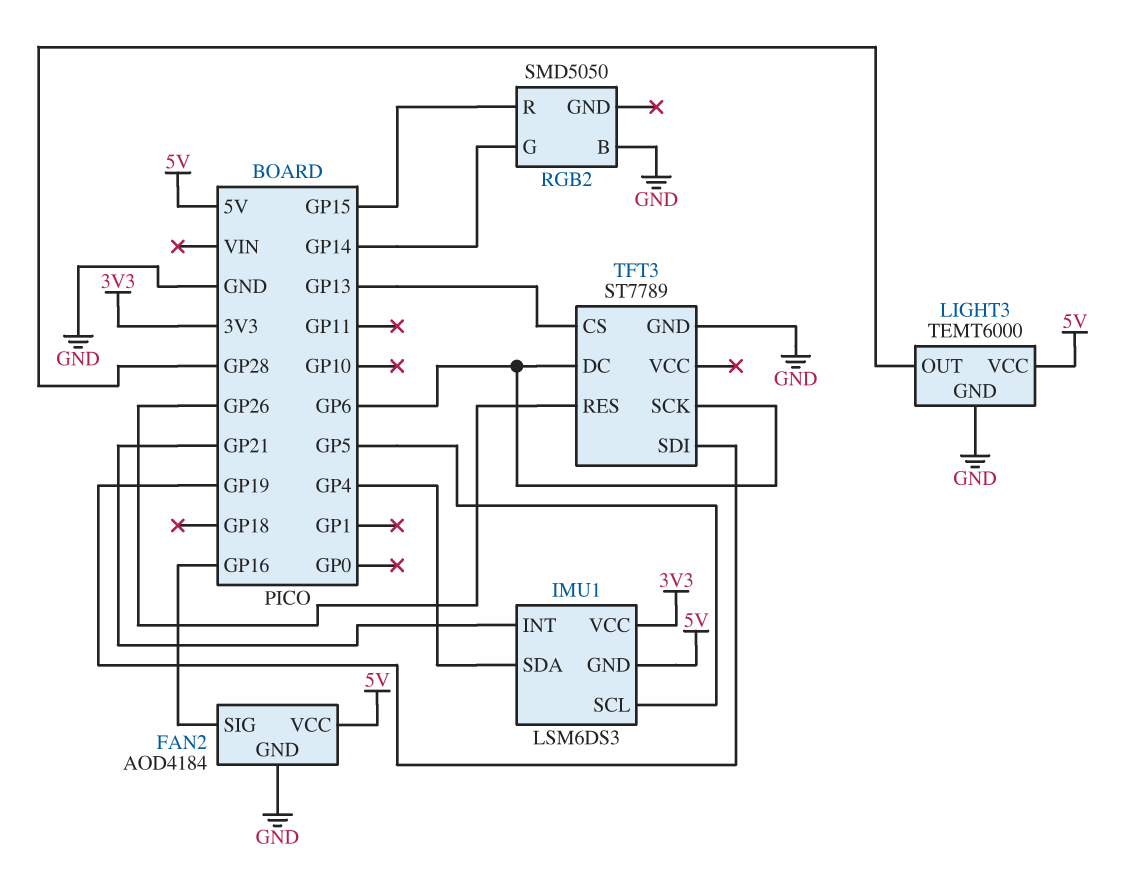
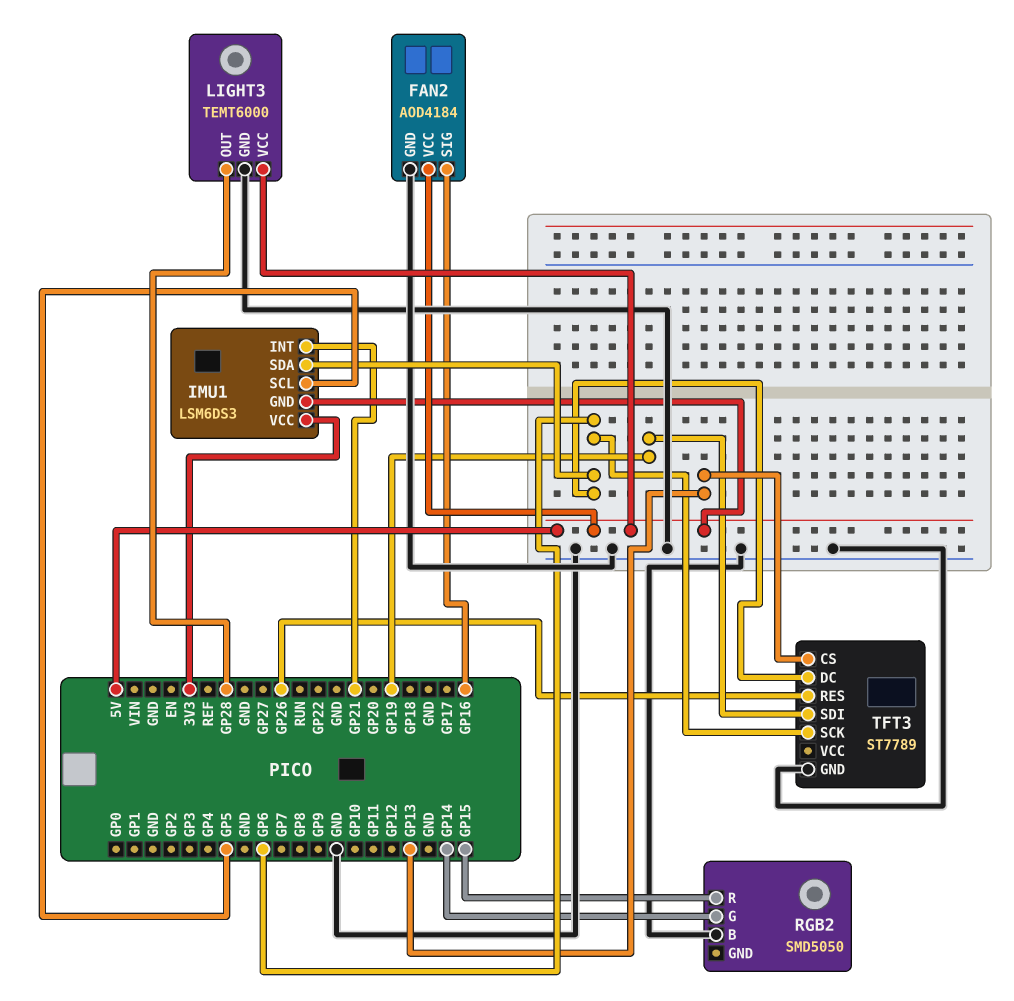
IMU1 pin SDA: GP4 -> GP6

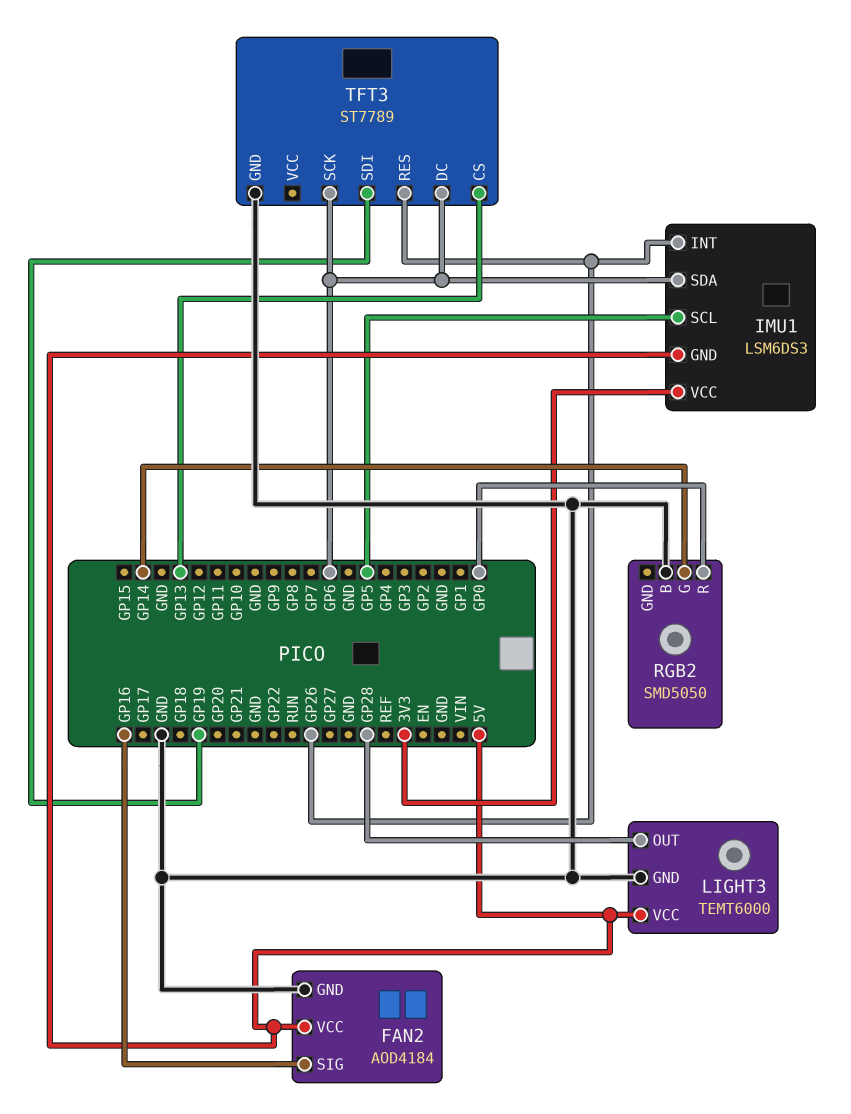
IMU1 pin INT: GP21 -> GP26
RGB2 pin R: GP15 -> GP0

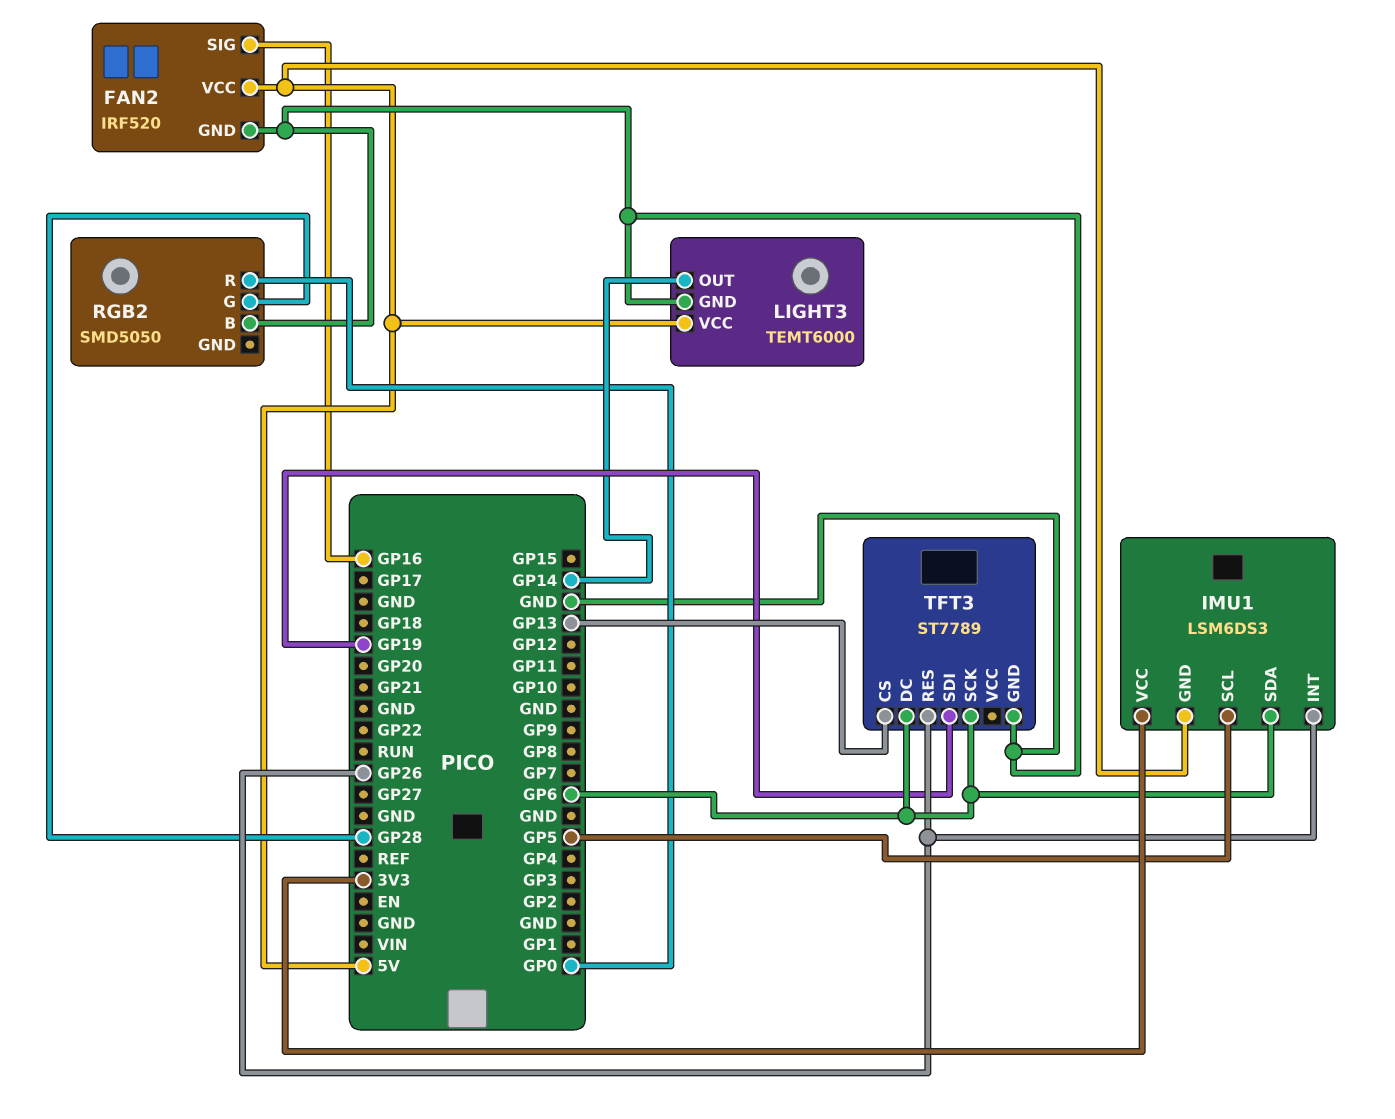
FAN2: AOD4184 -> IRF520
LIGHT3 pin OUT: GP28 -> GP14
RGB2 pin G: GP14 -> GP28

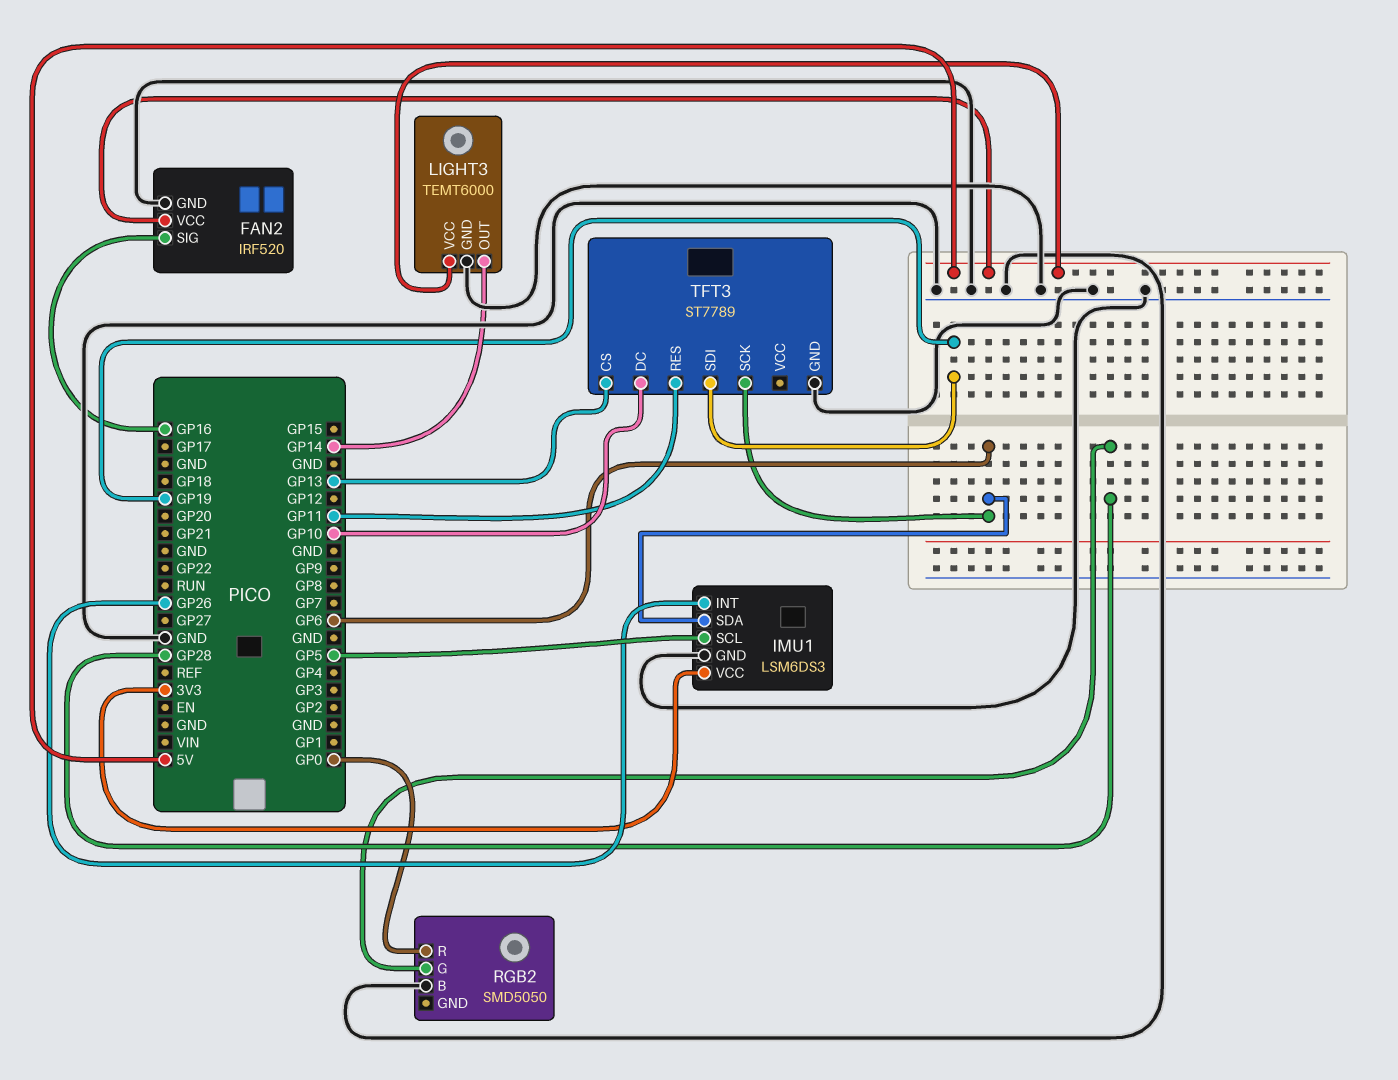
IMU1 pin GND: 5V -> GND
TFT3 pin DC: GP6 -> GP10
TFT3 pin RES: GP26 -> GP11

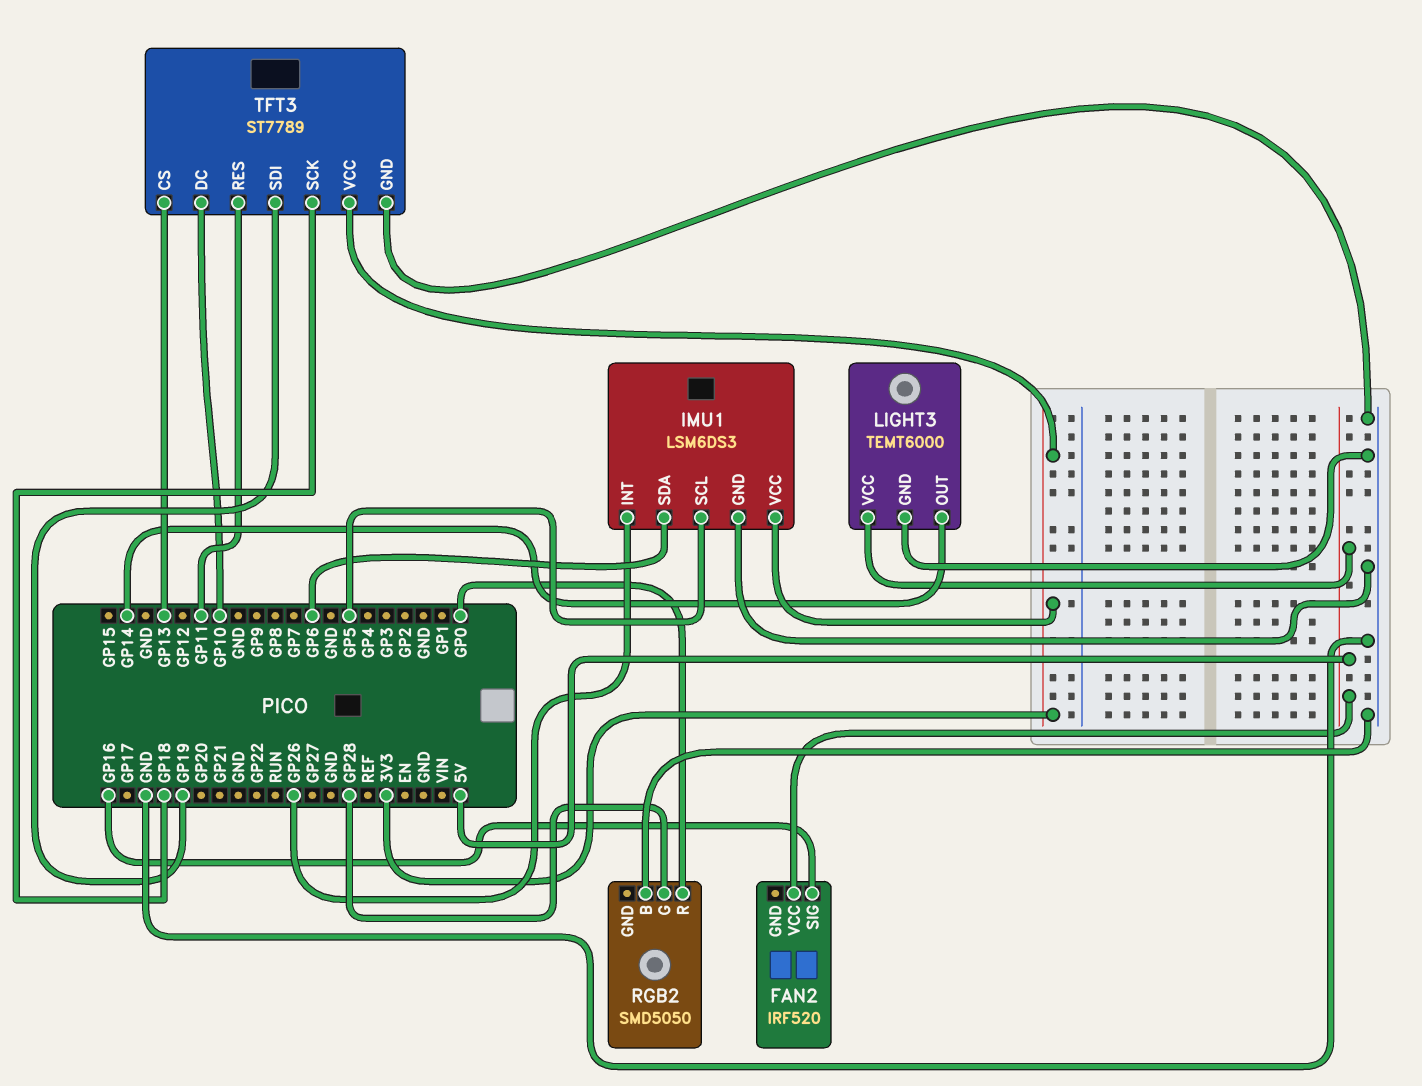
FAN2 pin GND: GND -> none
TFT3 pin SCK: GP6 -> GP18
TFT3 pin VCC: none -> 3V3

